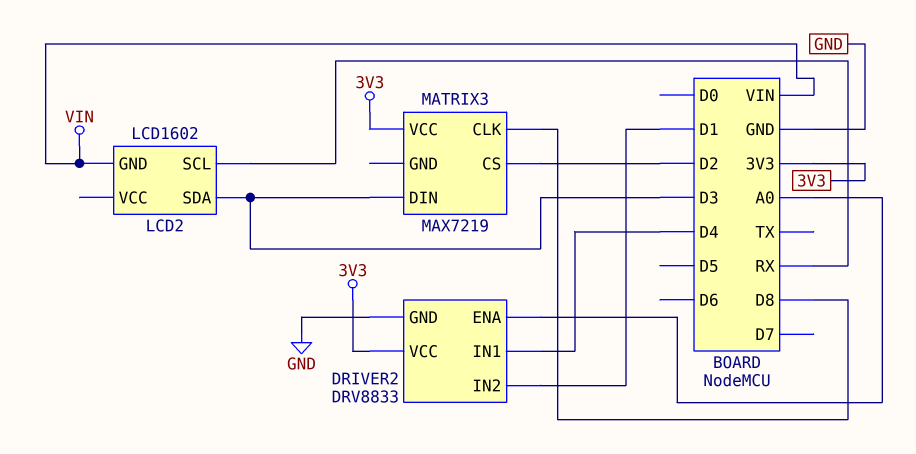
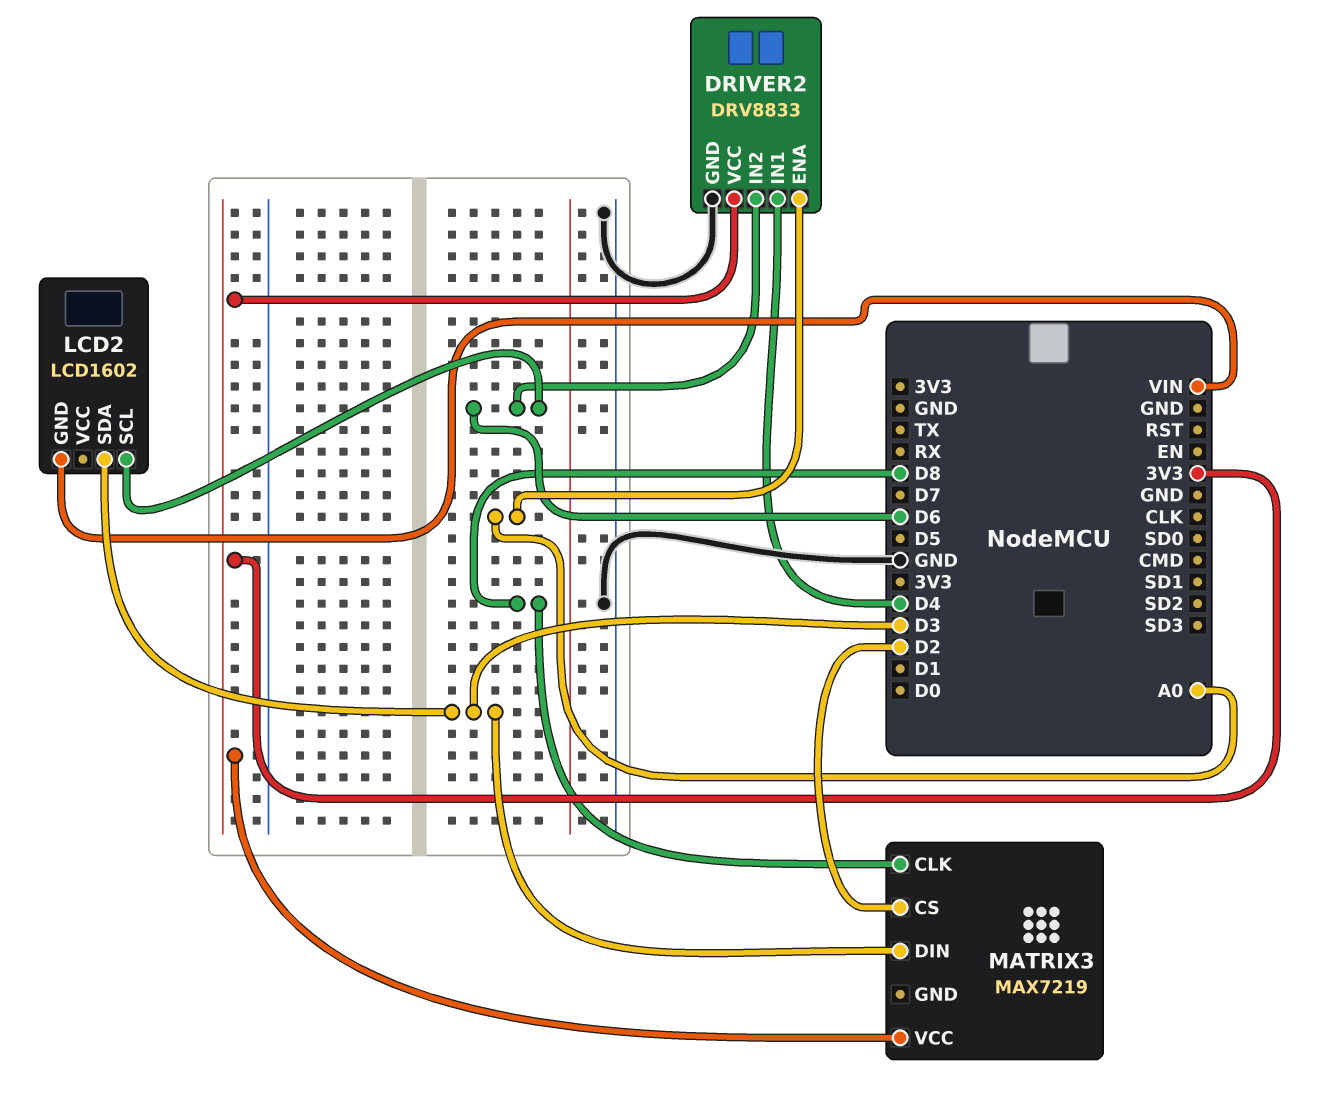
DRIVER2 pin IN2: D1 -> D6
LCD2 pin SCL: RX -> D6

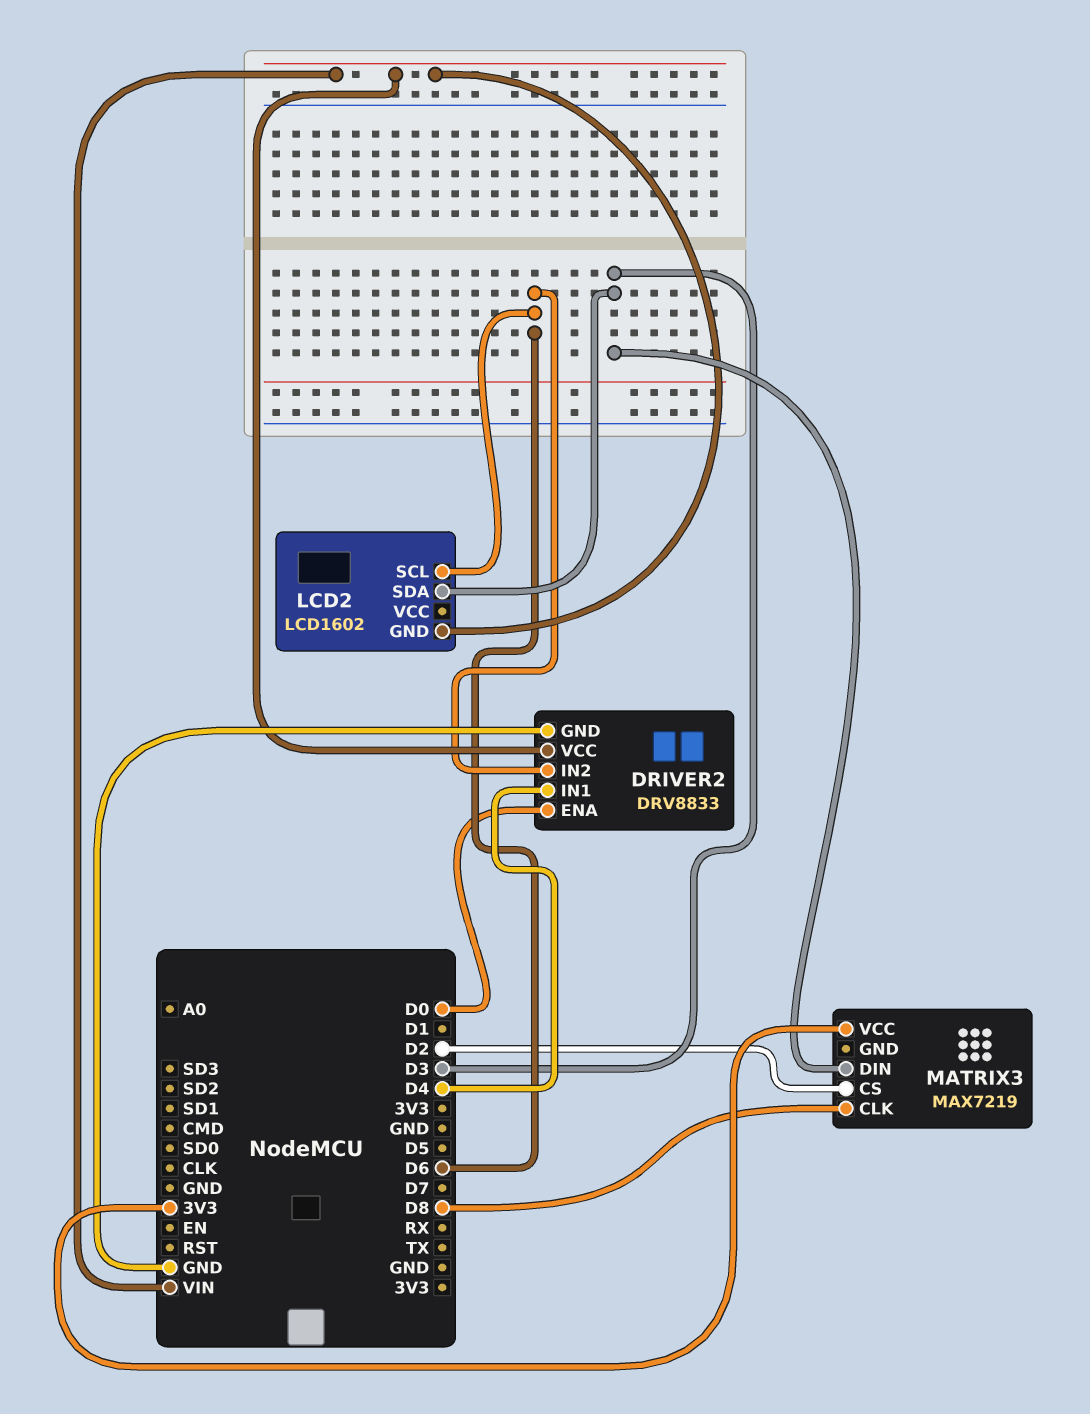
DRIVER2 pin ENA: A0 -> D0
DRIVER2 pin VCC: 3V3 -> VIN

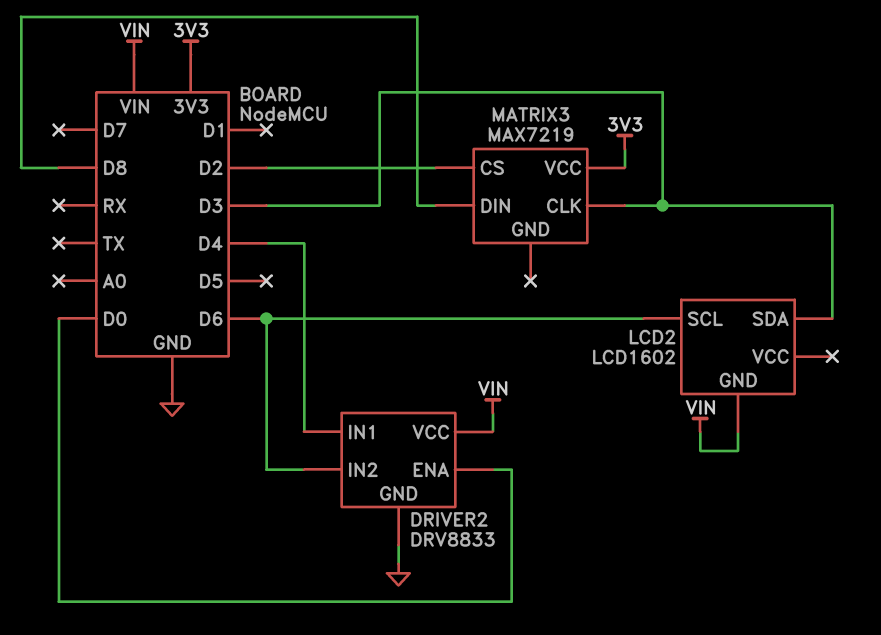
MATRIX3 pin CLK: D8 -> D3
MATRIX3 pin DIN: D3 -> D8

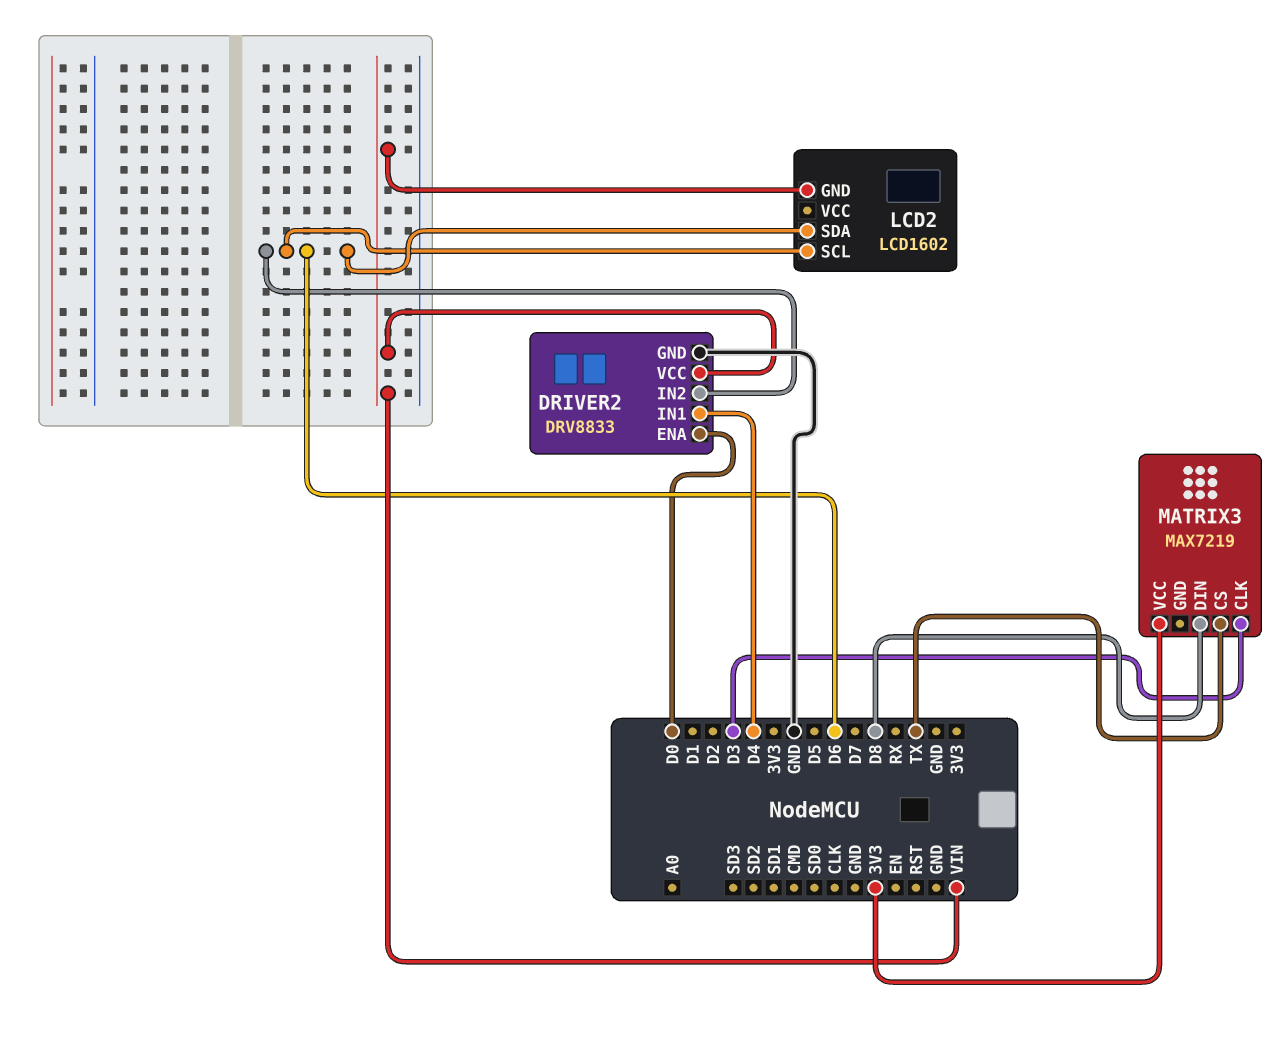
LCD2 pin SDA: D3 -> D6
MATRIX3 pin CS: D2 -> TX

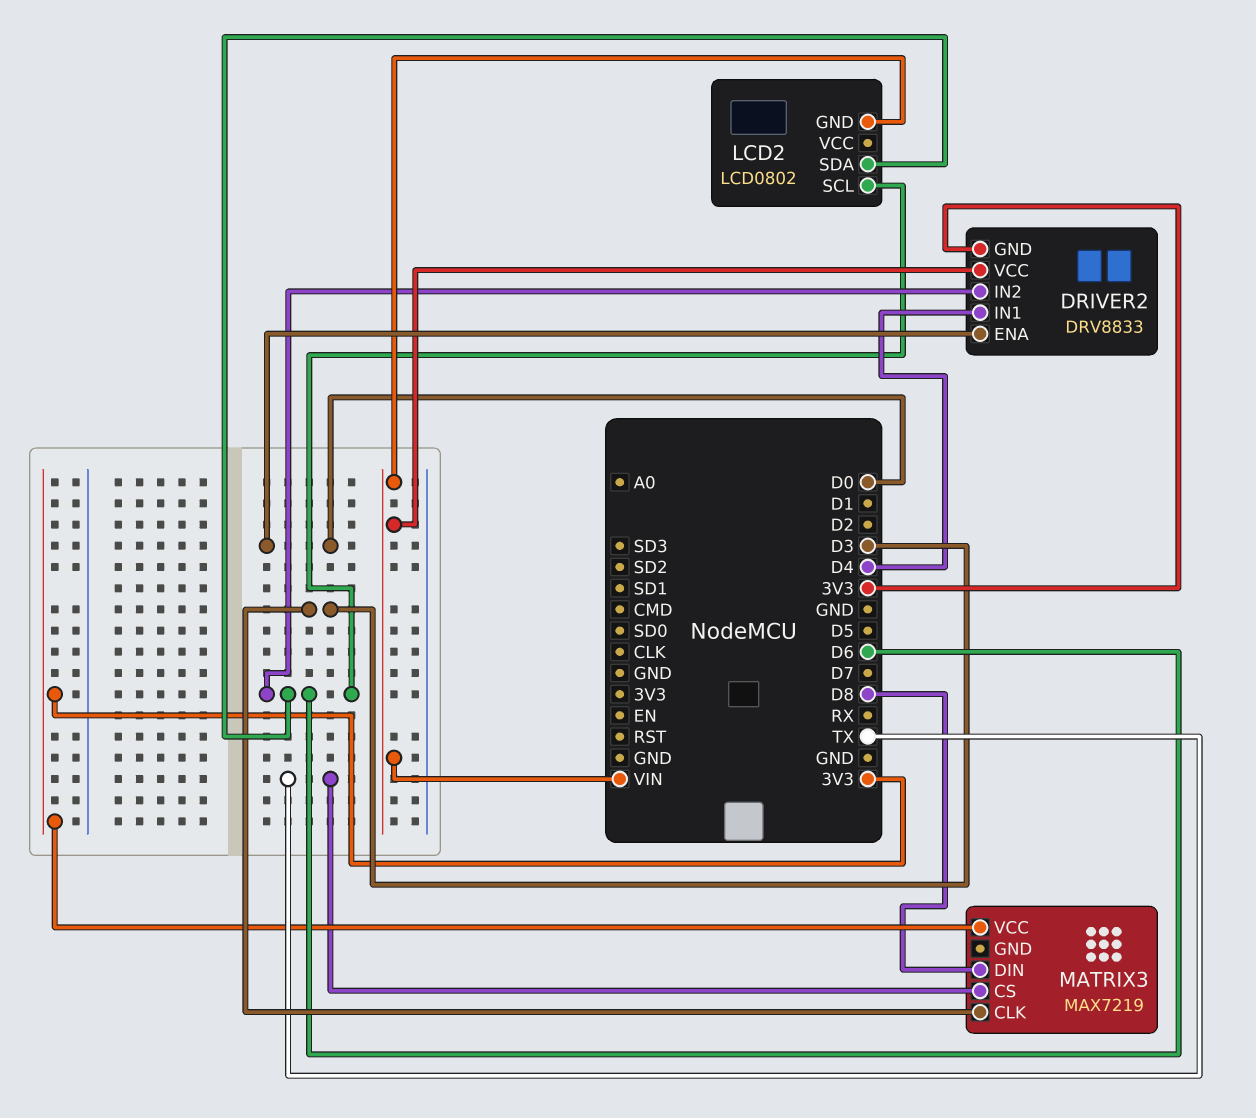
DRIVER2 pin GND: GND -> 3V3
LCD2: LCD1602 -> LCD0802

